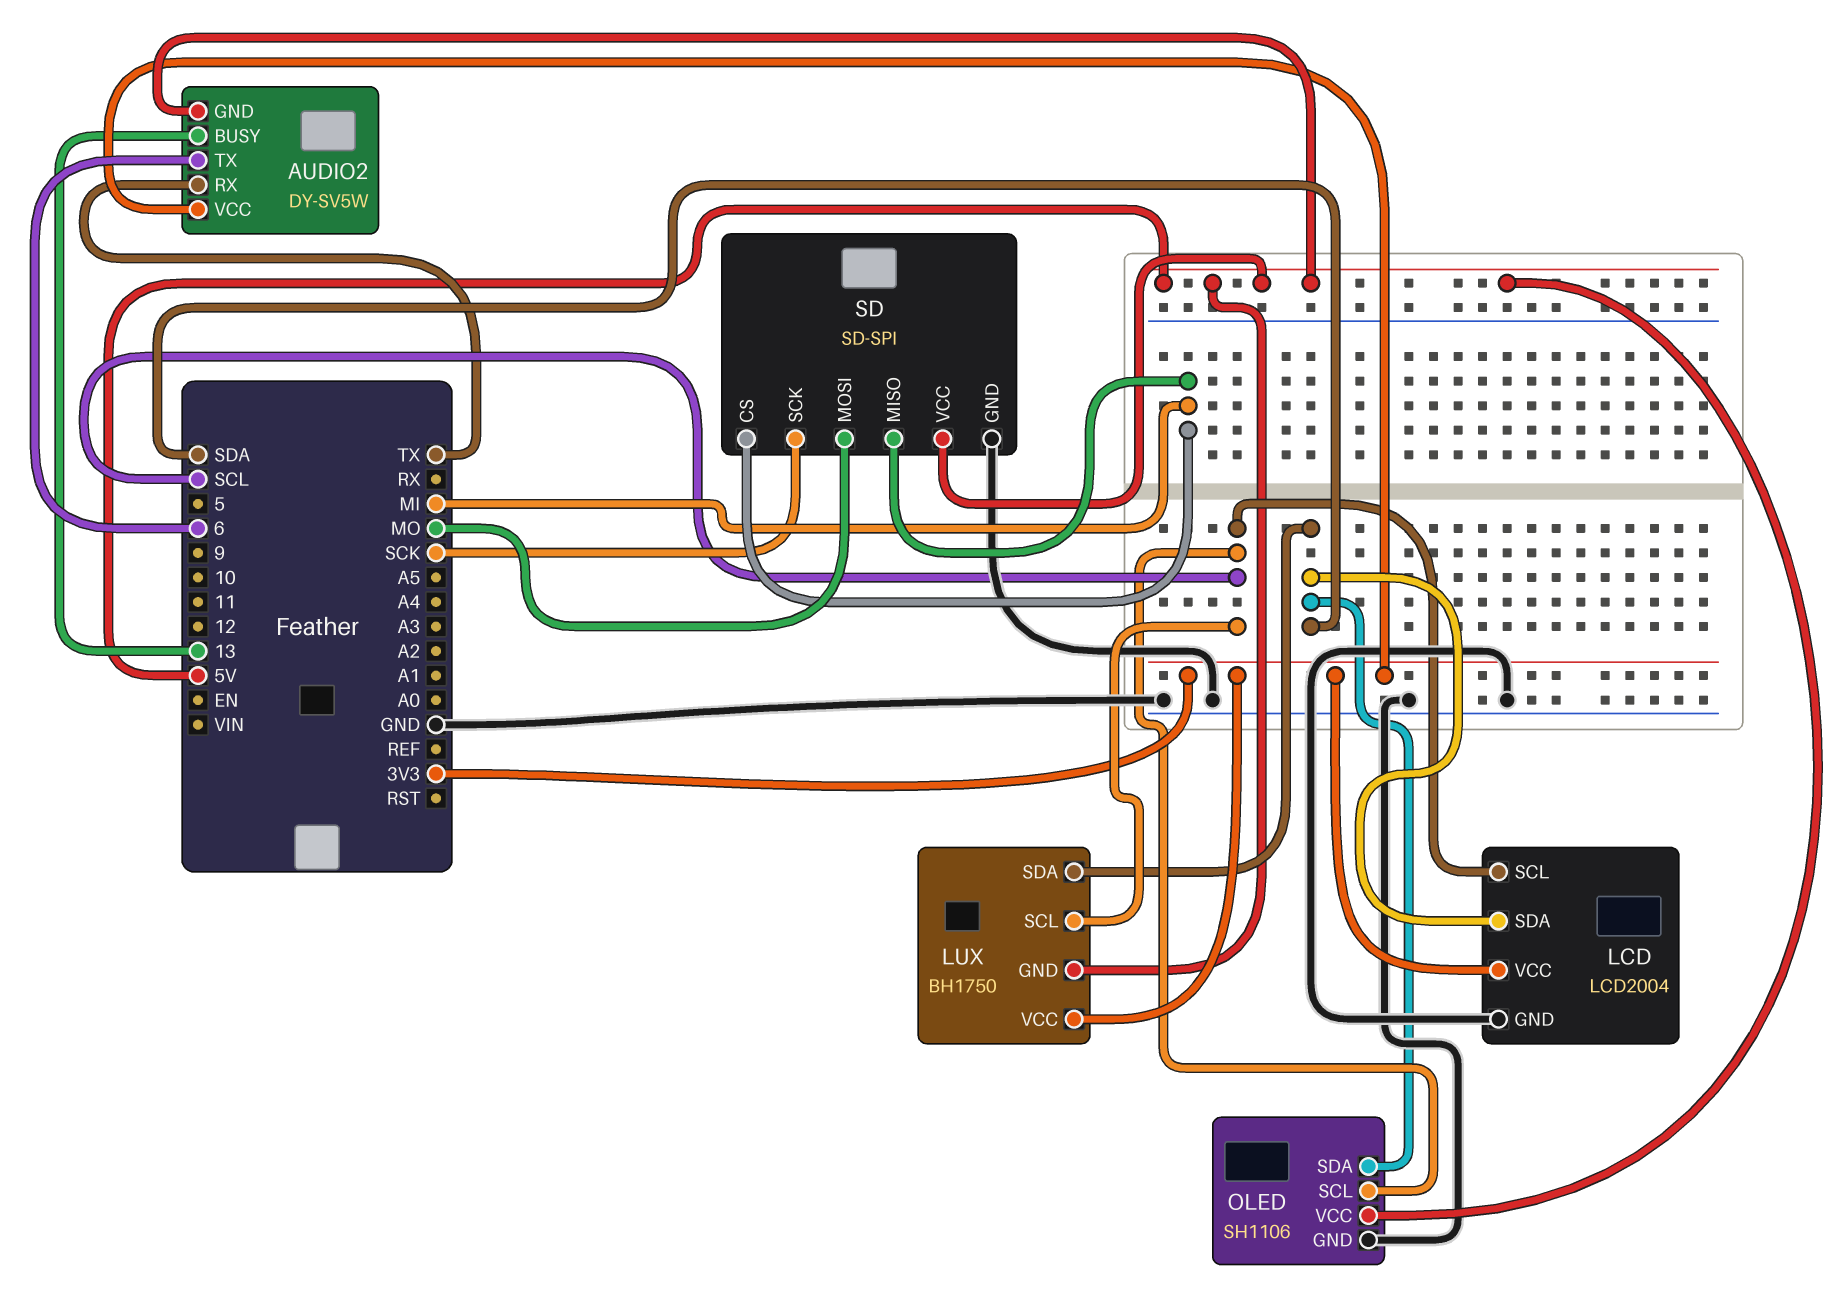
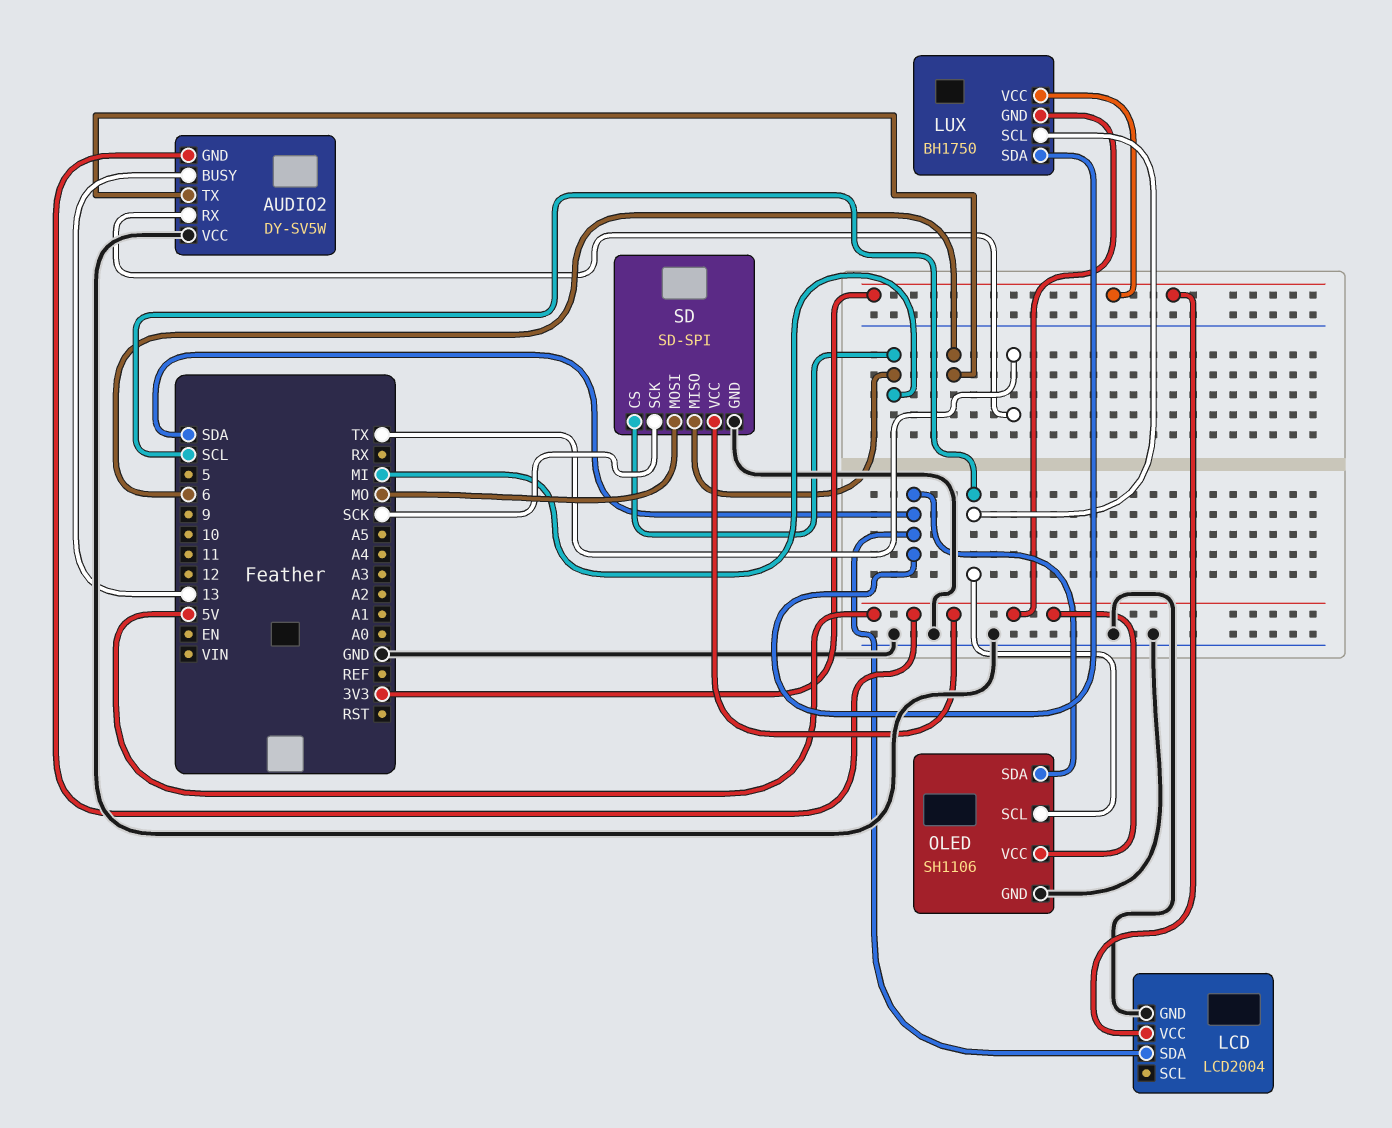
AUDIO2 pin VCC: 3V3 -> GND
LCD pin SCL: SCL -> none

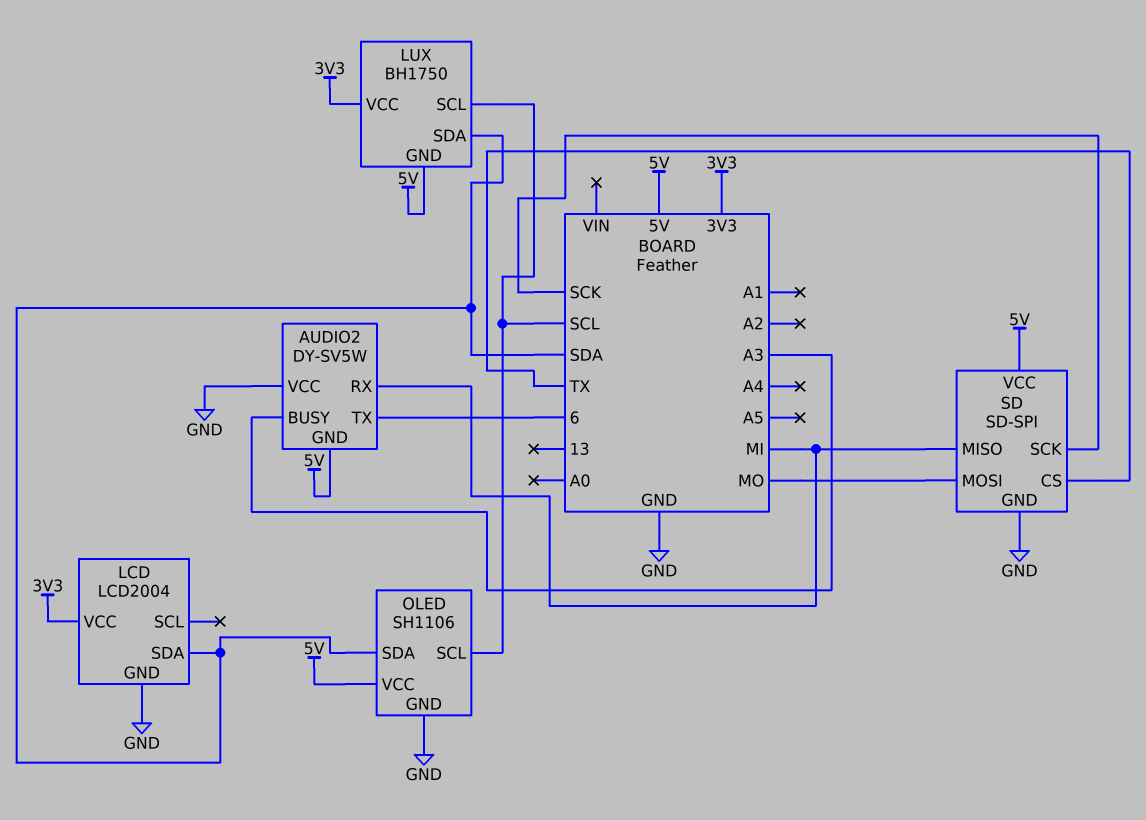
AUDIO2 pin BUSY: 13 -> A3
AUDIO2 pin RX: TX -> MI
SD pin CS: MI -> TX

